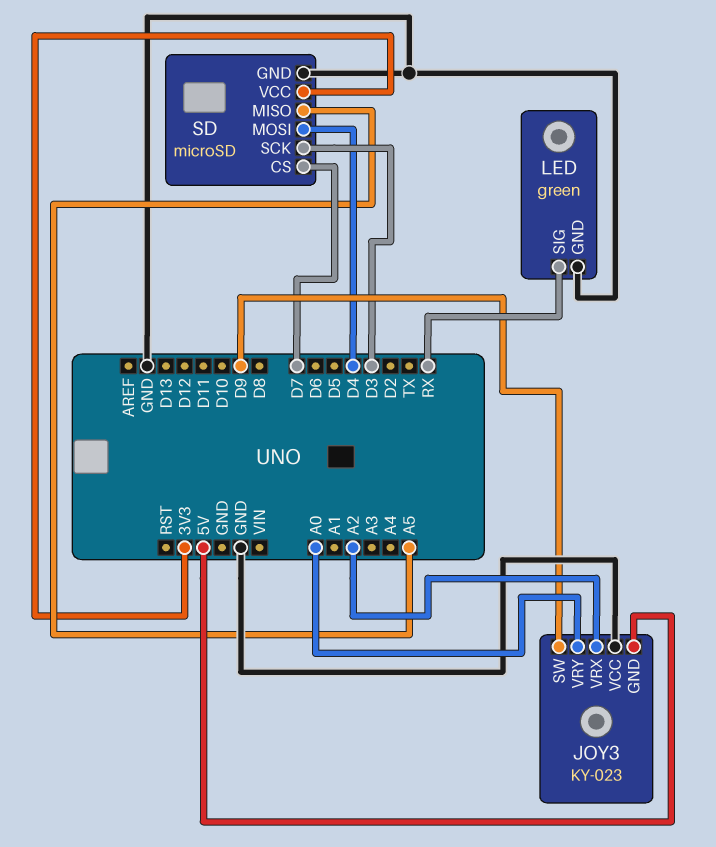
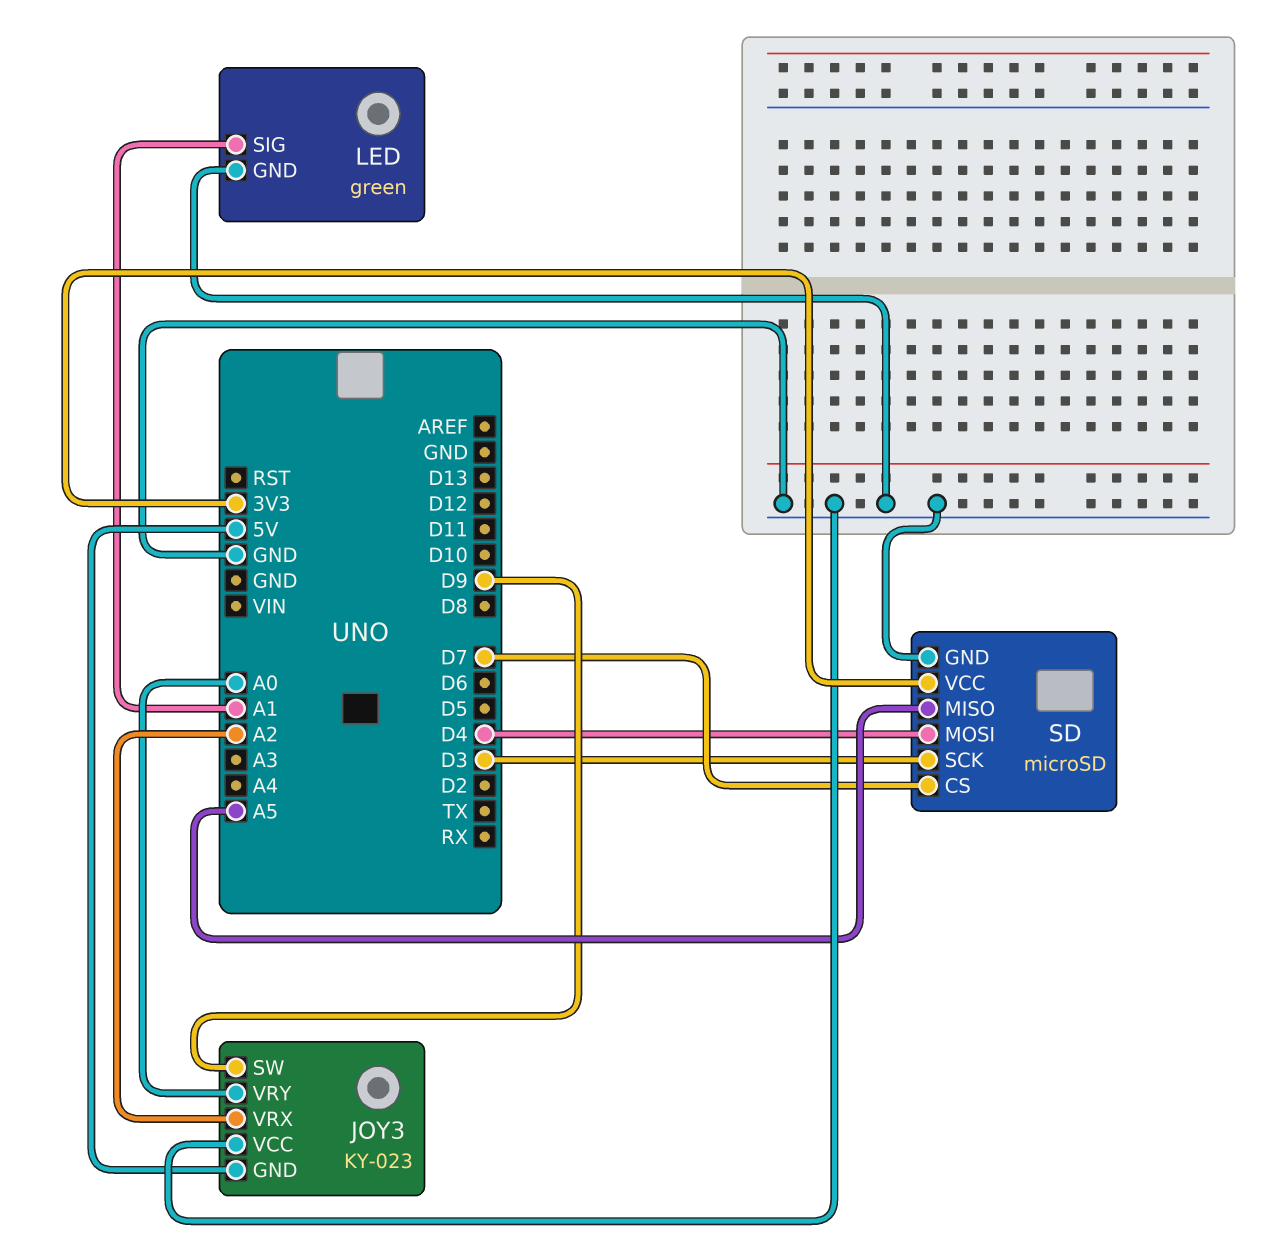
LED pin SIG: RX -> A1

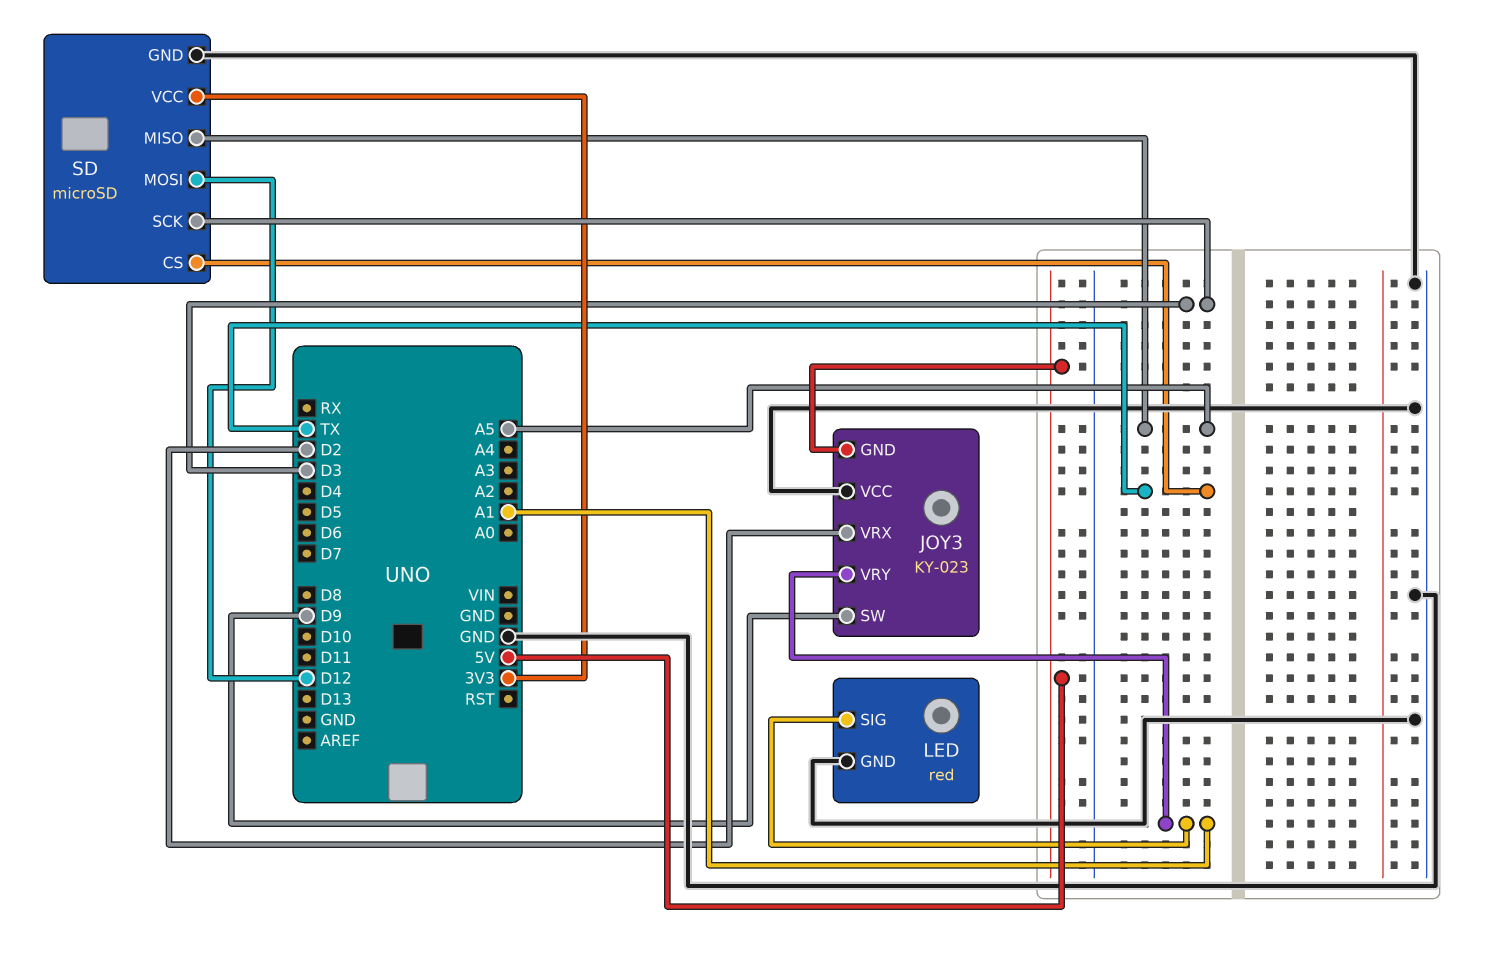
JOY3 pin VRX: A2 -> D2
JOY3 pin VRY: A0 -> A1
LED: green -> red
SD pin CS: D7 -> TX
SD pin MOSI: D4 -> D12

